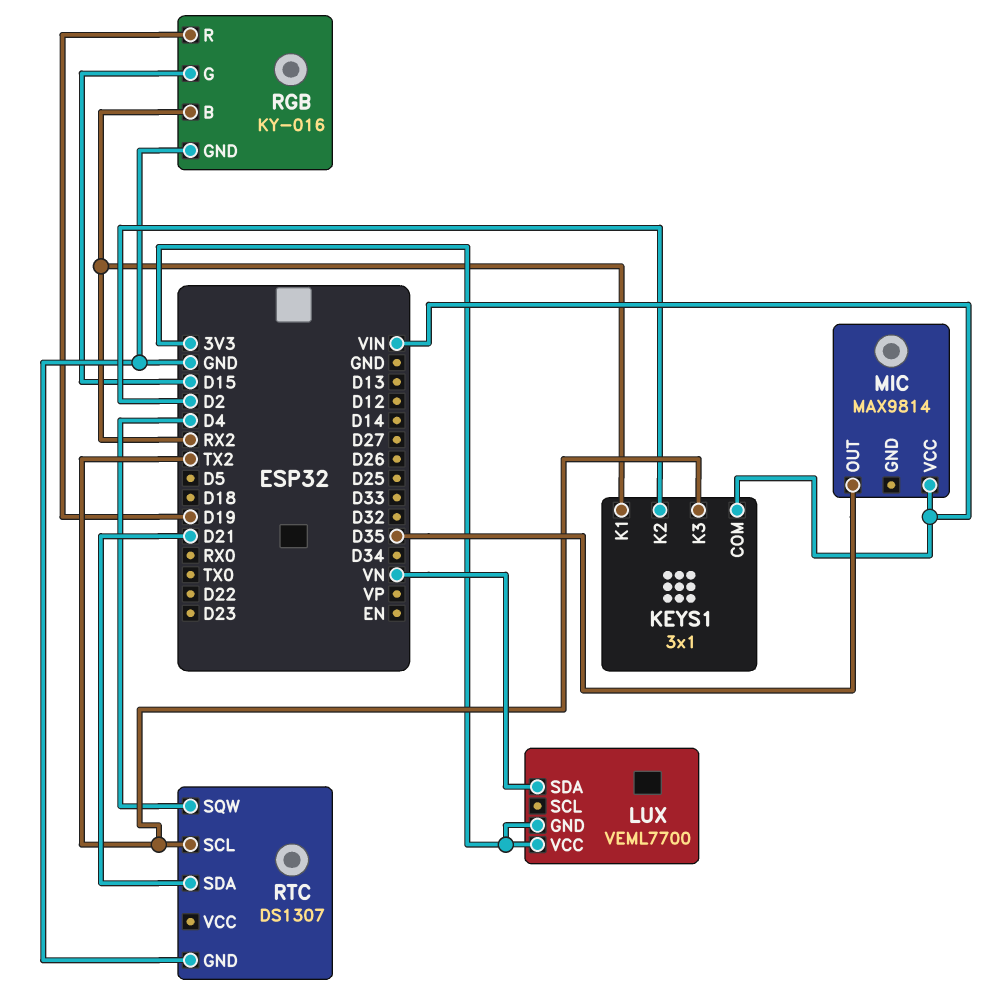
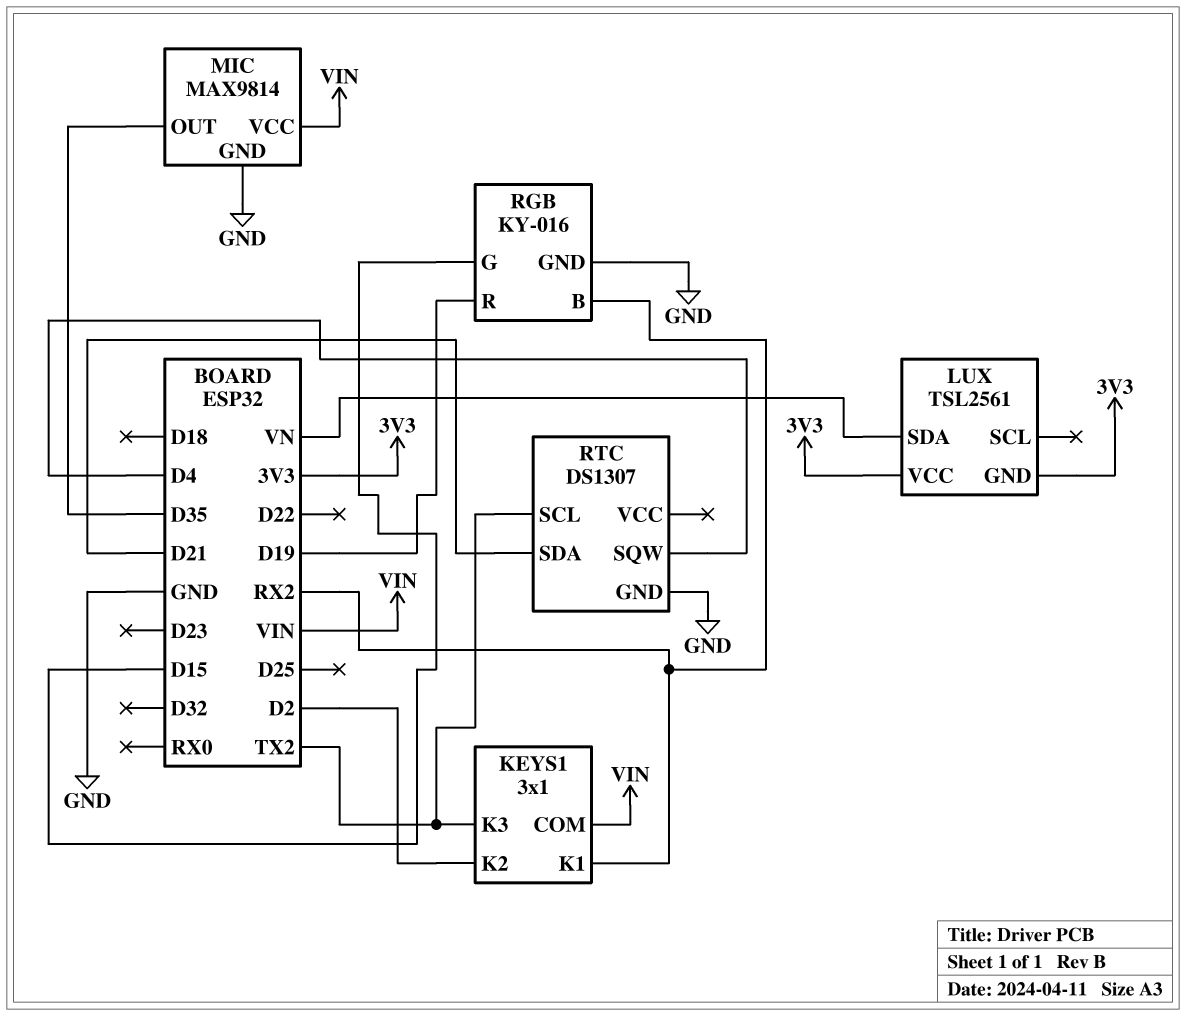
LUX: VEML7700 -> TSL2561
MIC pin GND: none -> GND

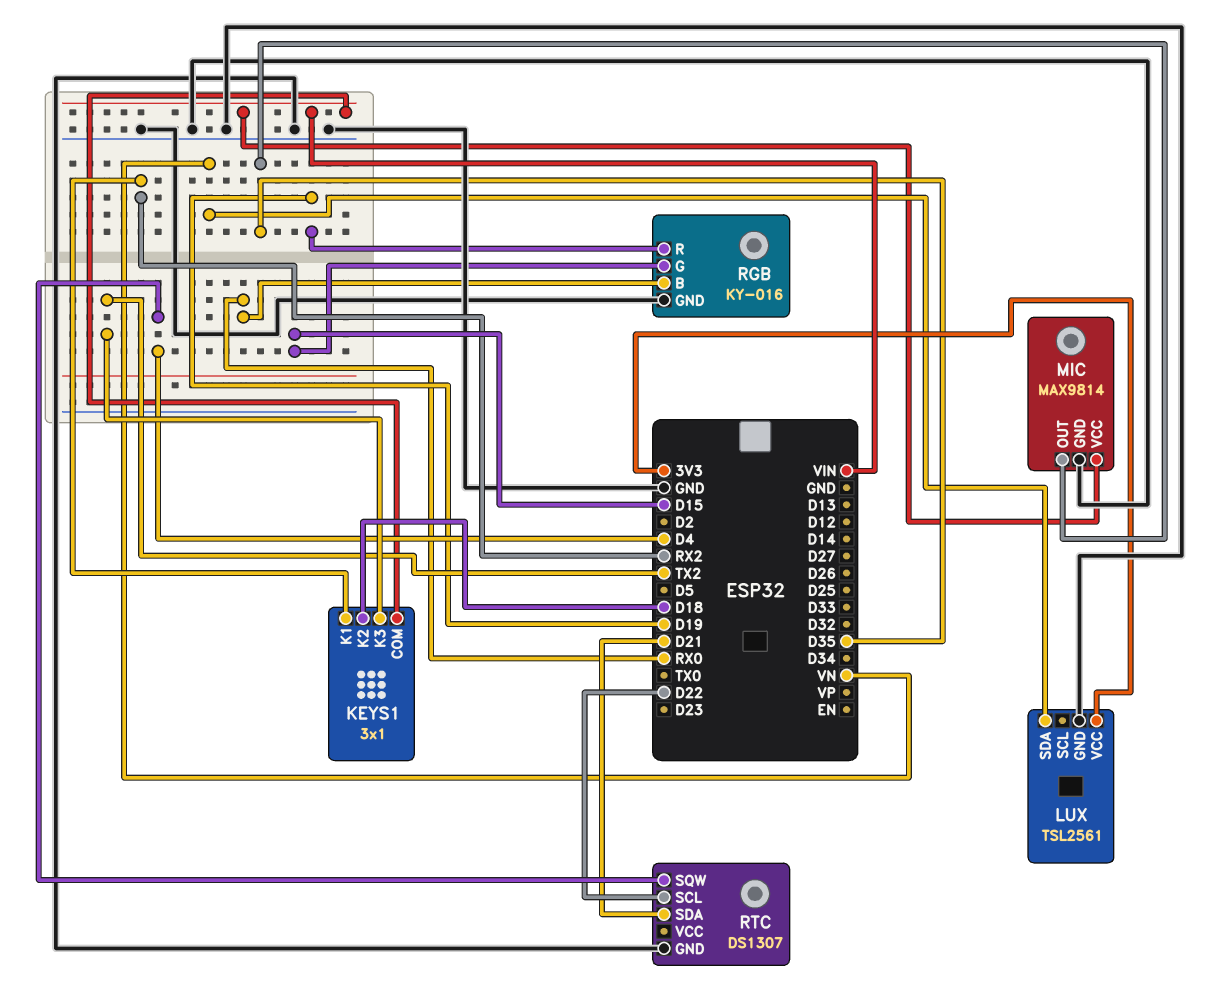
KEYS1 pin K2: D2 -> D18
LUX pin GND: 3V3 -> GND
RGB pin B: RX2 -> RX0
RTC pin SCL: TX2 -> D22

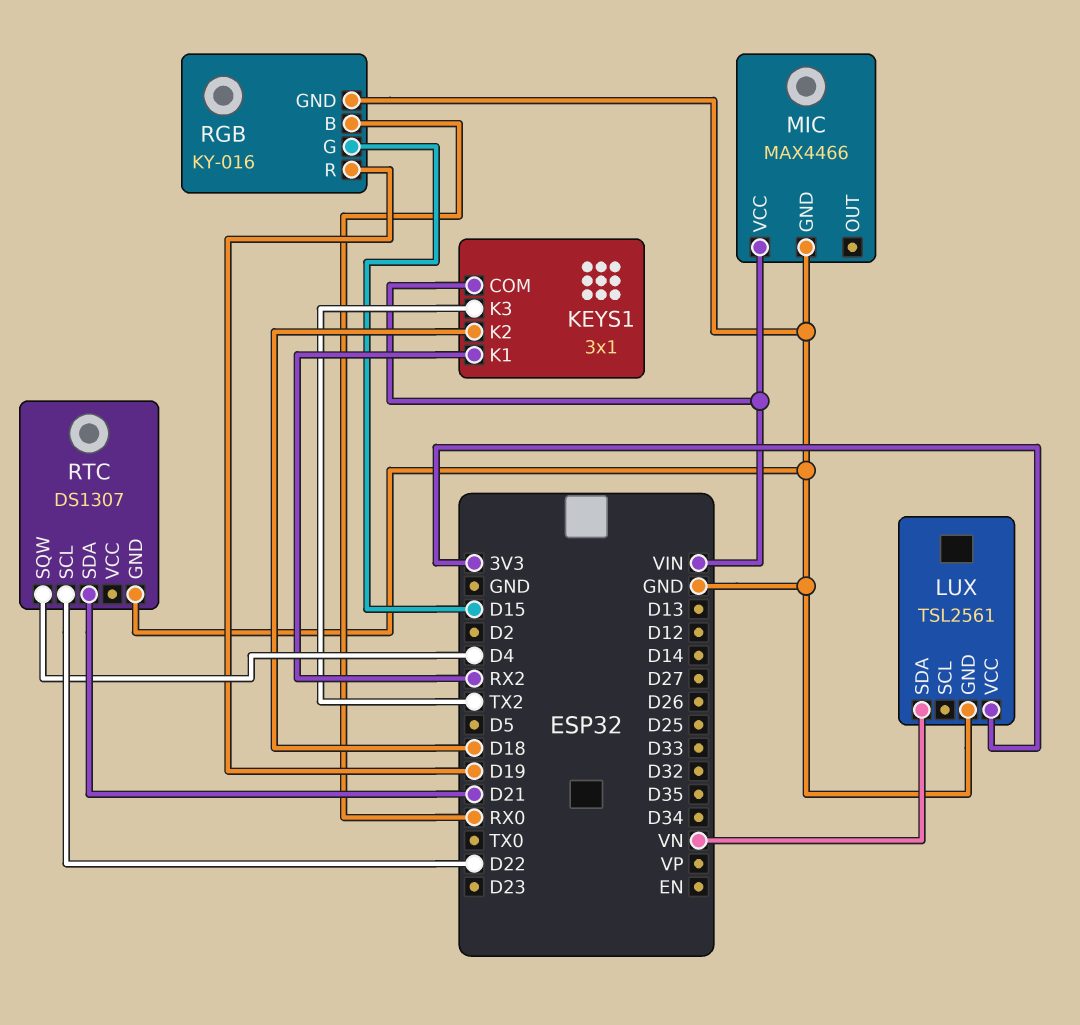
MIC: MAX9814 -> MAX4466
MIC pin OUT: D35 -> none

